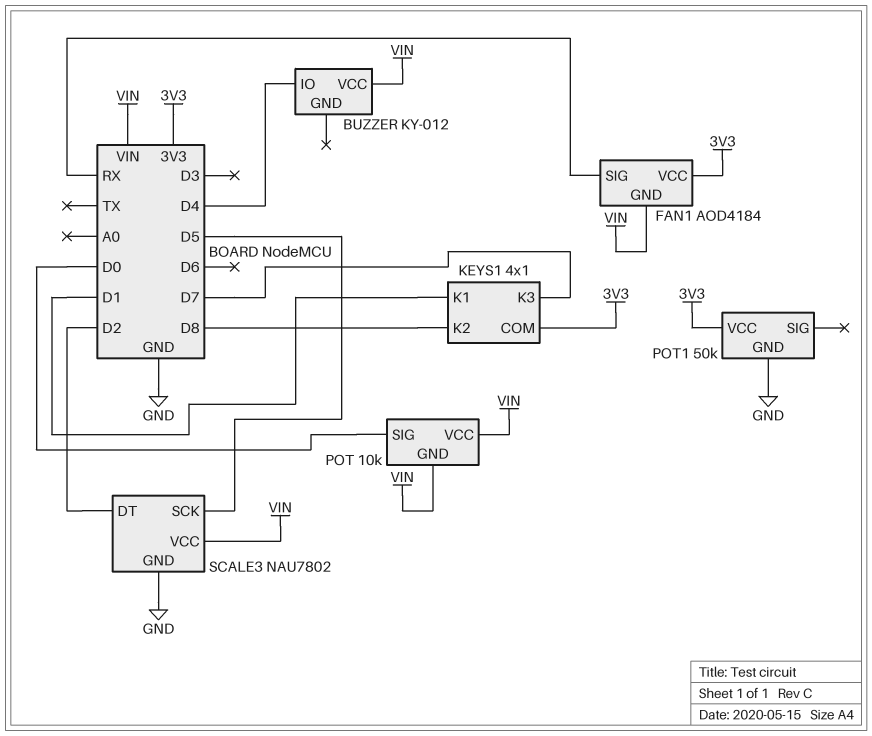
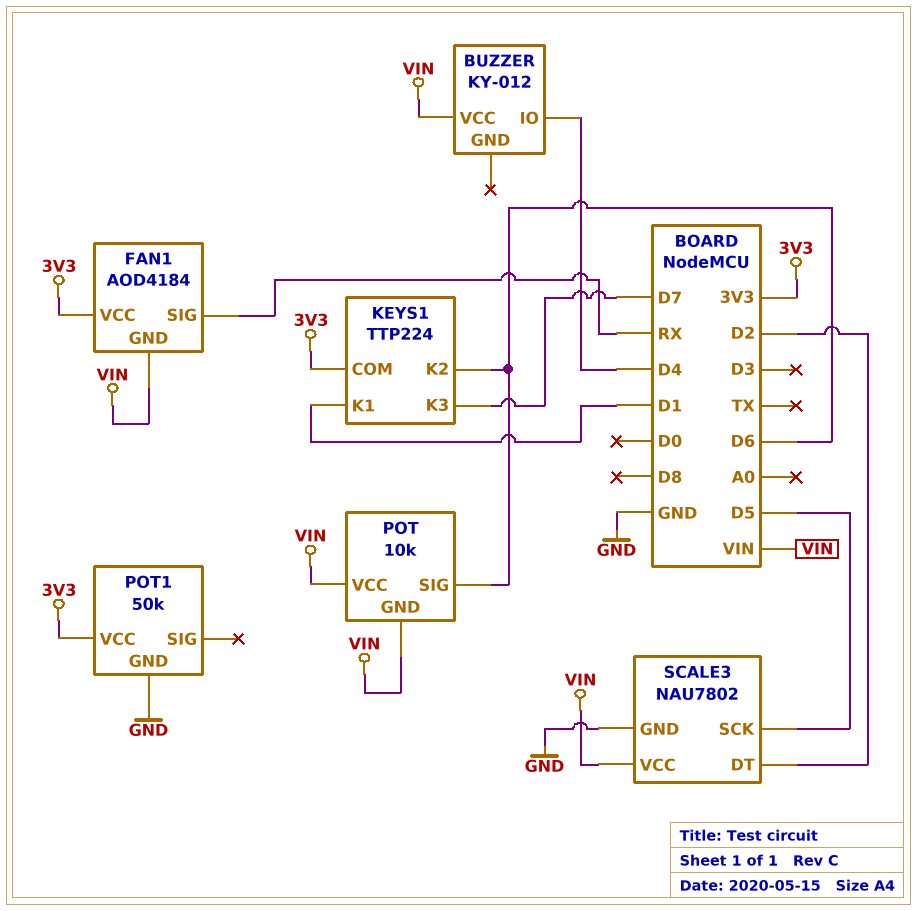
KEYS1: 4x1 -> TTP224
KEYS1 pin K2: D8 -> D6
POT pin SIG: D0 -> D6

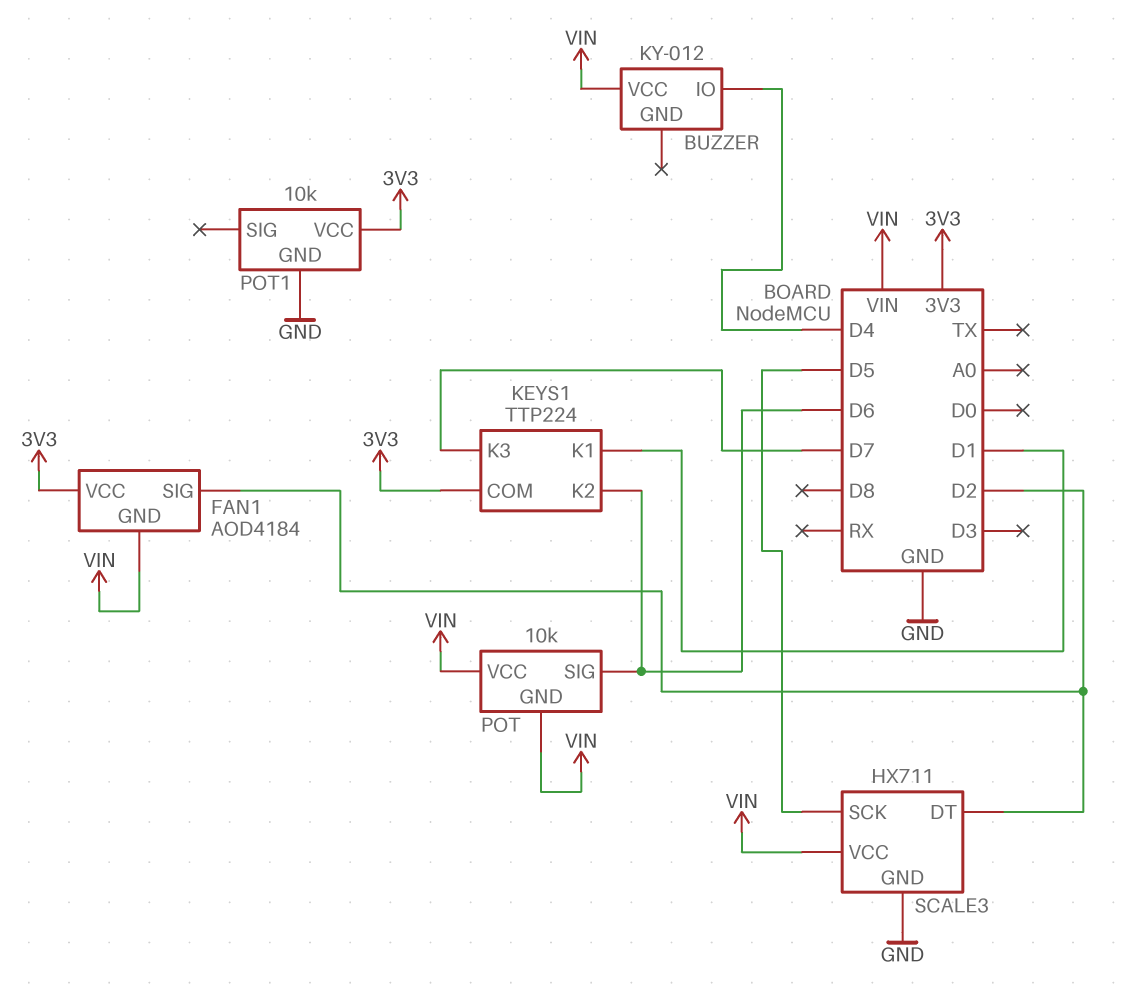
FAN1 pin SIG: RX -> D2
POT1: 50k -> 10k
SCALE3: NAU7802 -> HX711

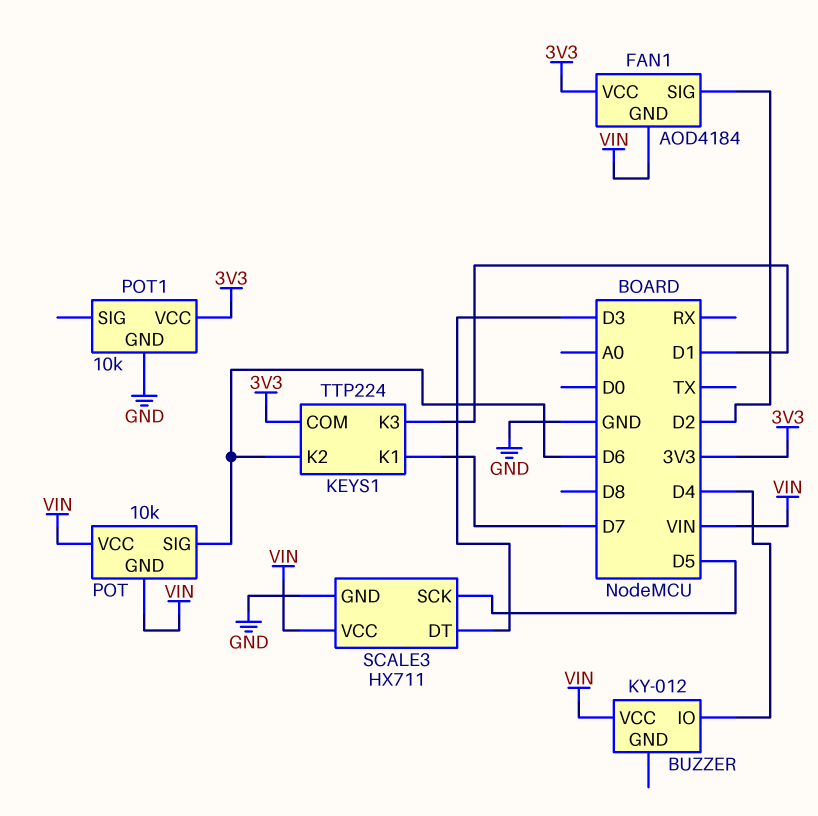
KEYS1 pin K1: D1 -> D7
KEYS1 pin K3: D7 -> D1
SCALE3 pin DT: D2 -> D3

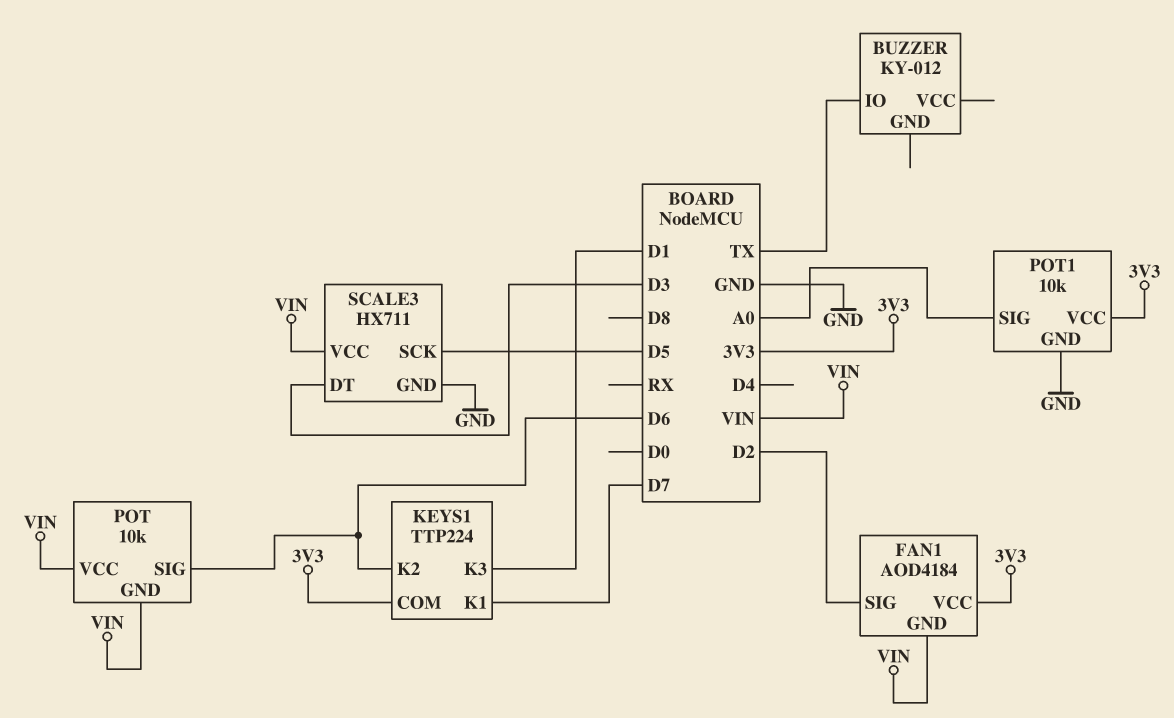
BUZZER pin IO: D4 -> TX
BUZZER pin VCC: VIN -> none
POT1 pin SIG: none -> A0

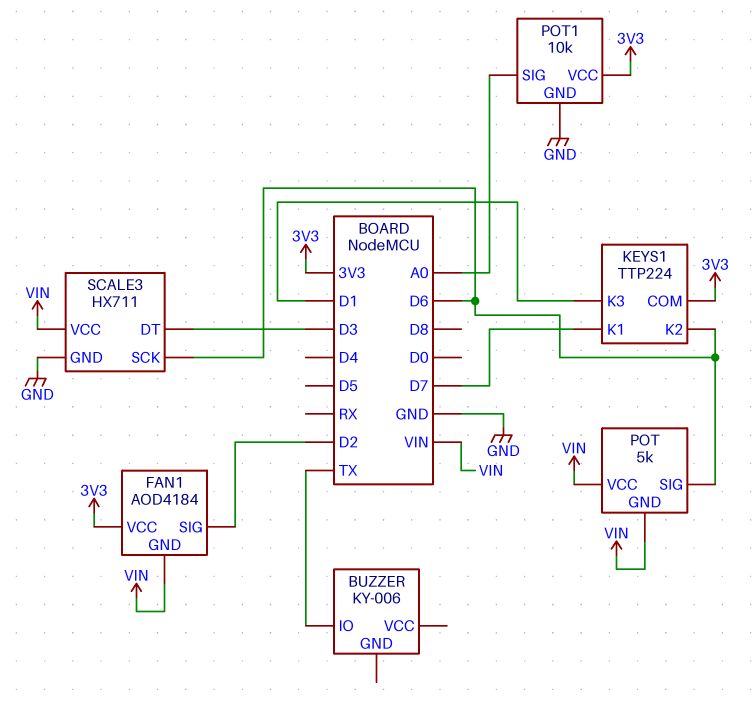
BUZZER: KY-012 -> KY-006
POT: 10k -> 5k
SCALE3 pin SCK: D5 -> D6

